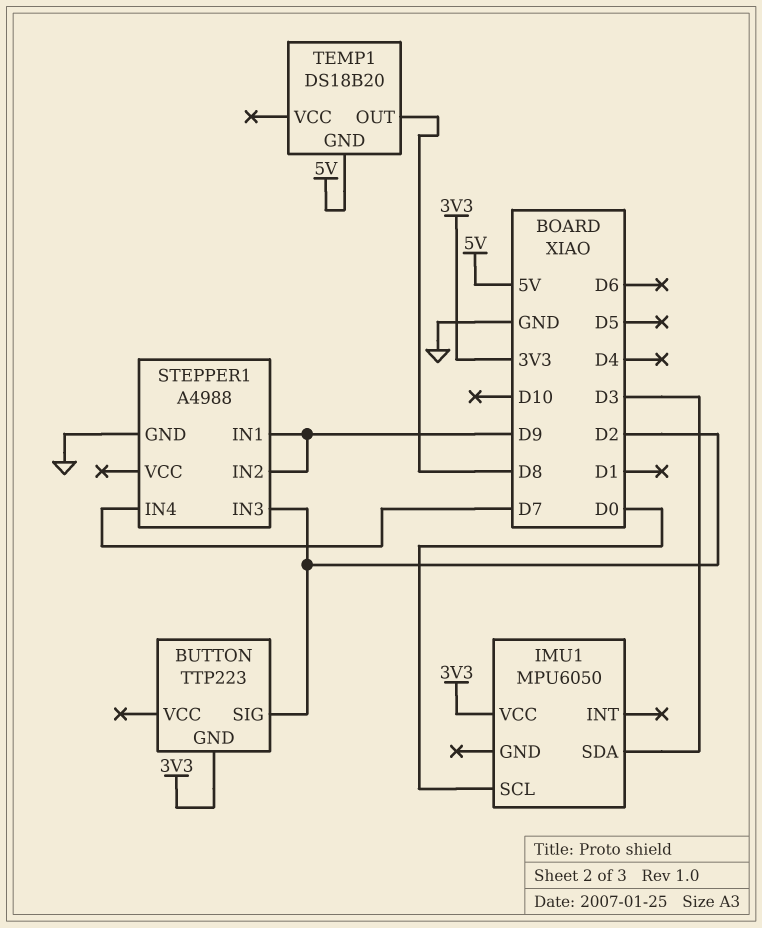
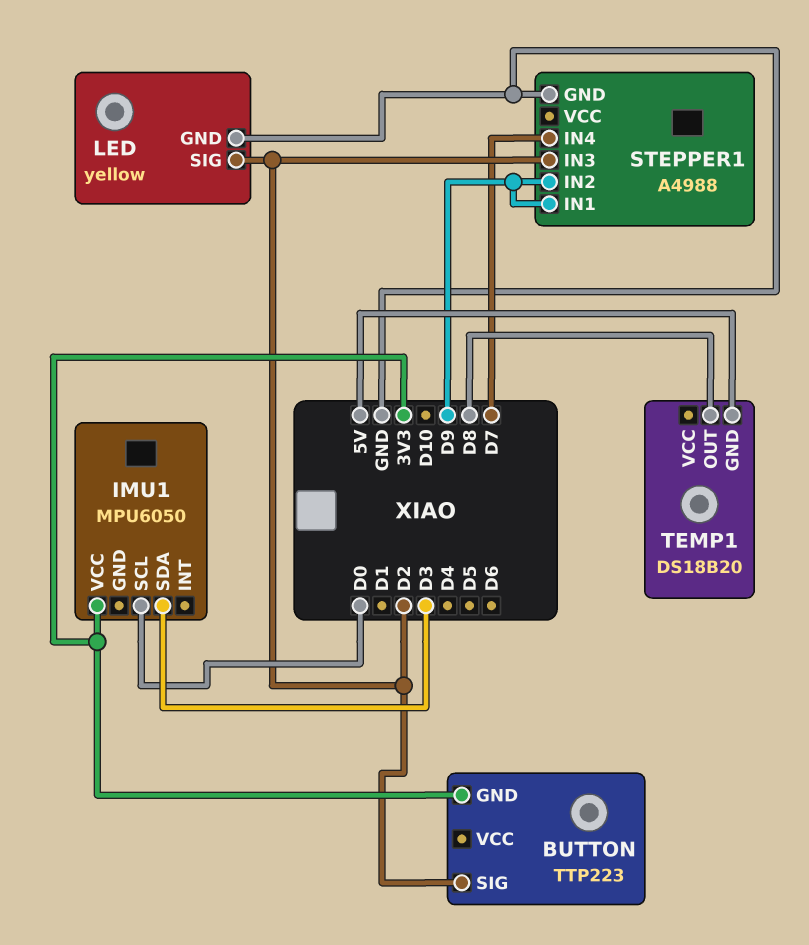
LED: none -> yellow
LED pin GND: none -> GND
LED pin SIG: none -> D2

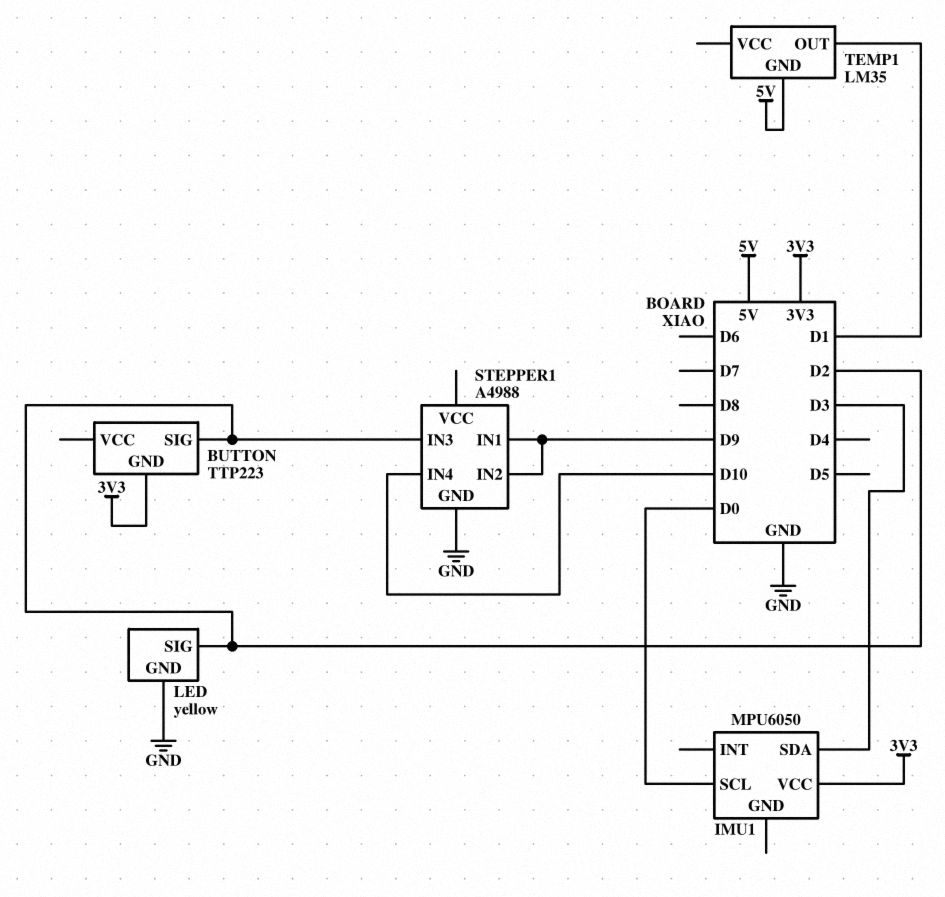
STEPPER1 pin IN4: D7 -> D10
TEMP1: DS18B20 -> LM35
TEMP1 pin OUT: D8 -> D1

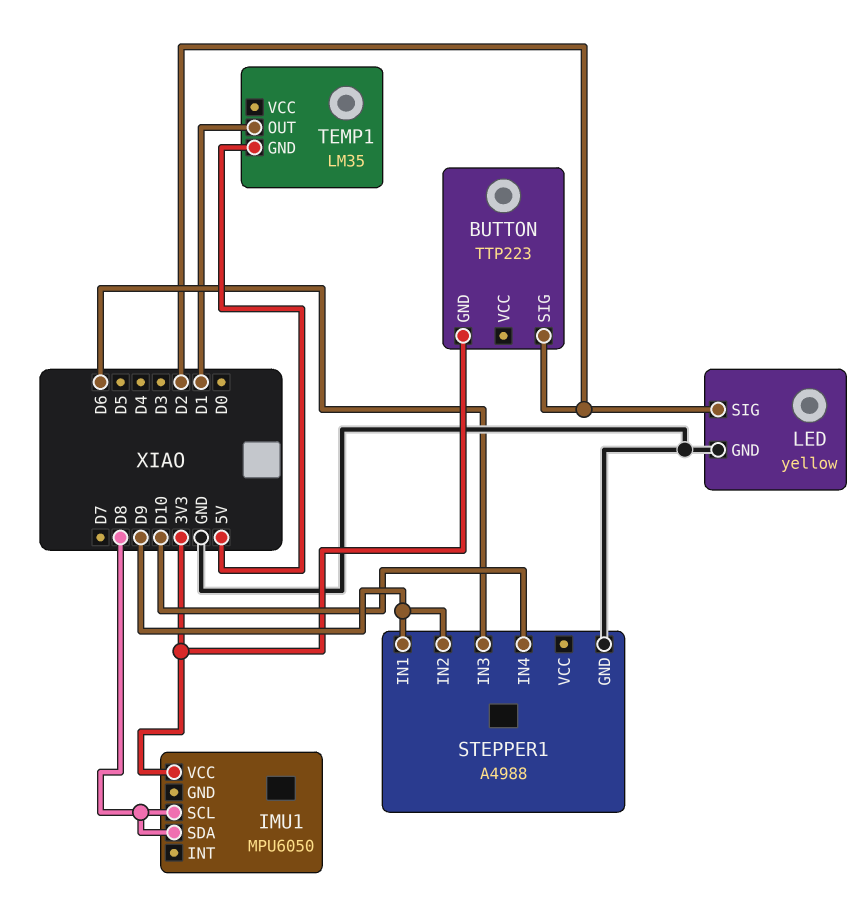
IMU1 pin SCL: D0 -> D8
IMU1 pin SDA: D3 -> D8
STEPPER1 pin IN3: D2 -> D6

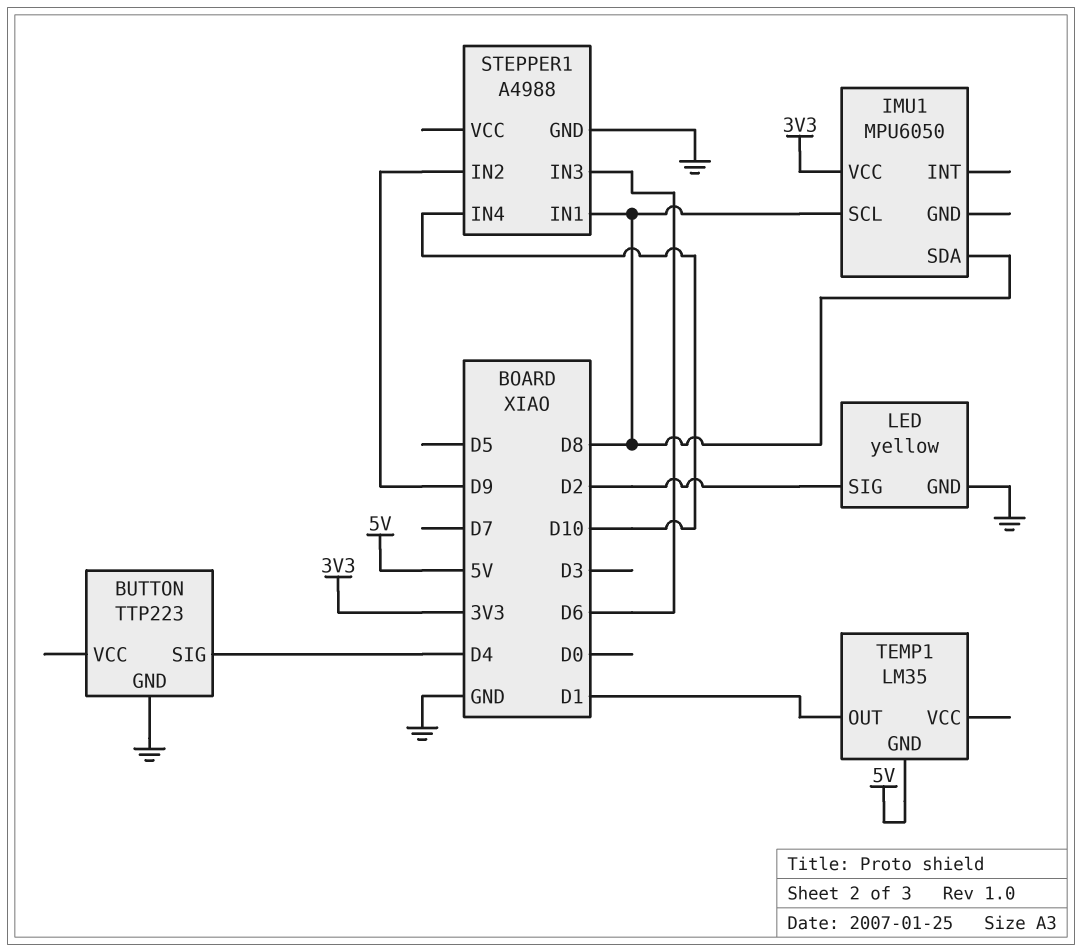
BUTTON pin GND: 3V3 -> GND
BUTTON pin SIG: D2 -> D4
STEPPER1 pin IN1: D9 -> D8

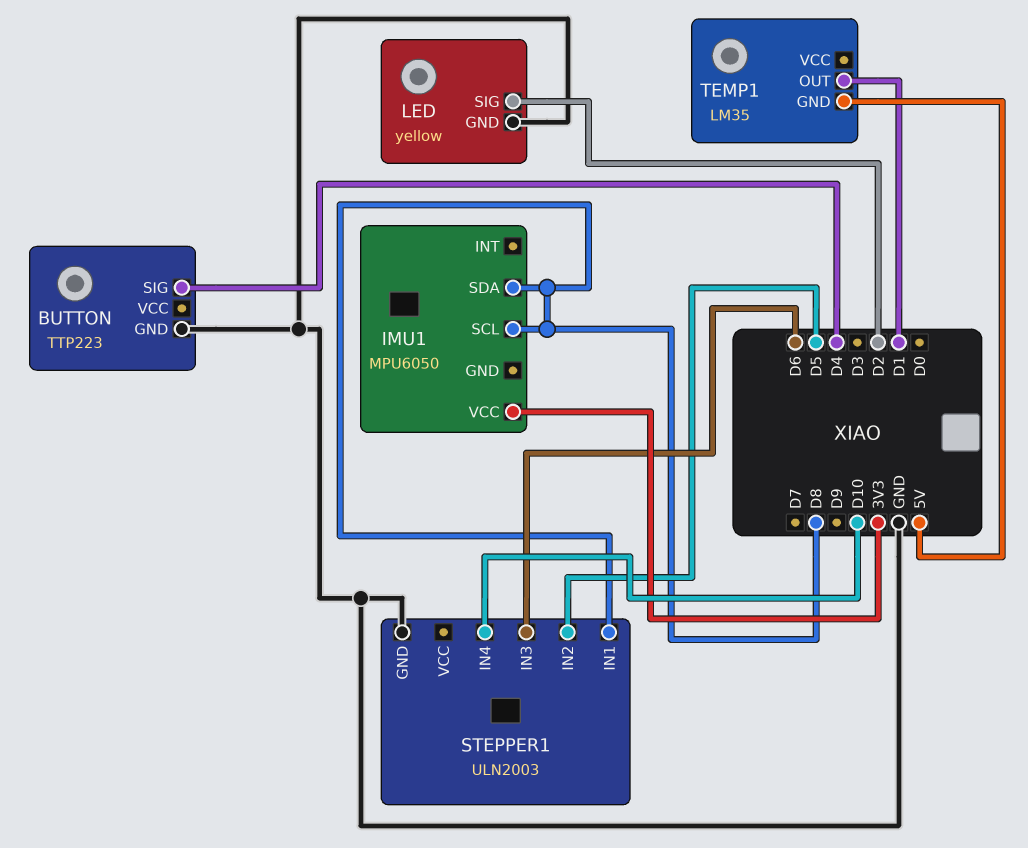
STEPPER1: A4988 -> ULN2003
STEPPER1 pin IN2: D9 -> D5

